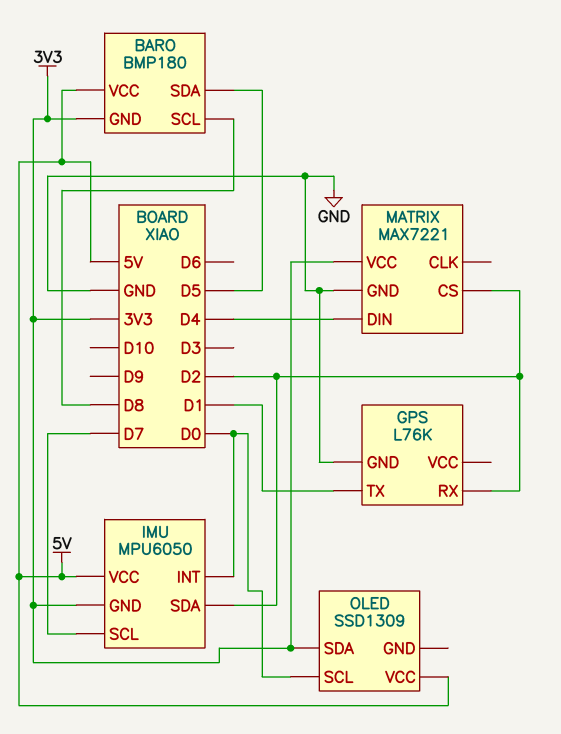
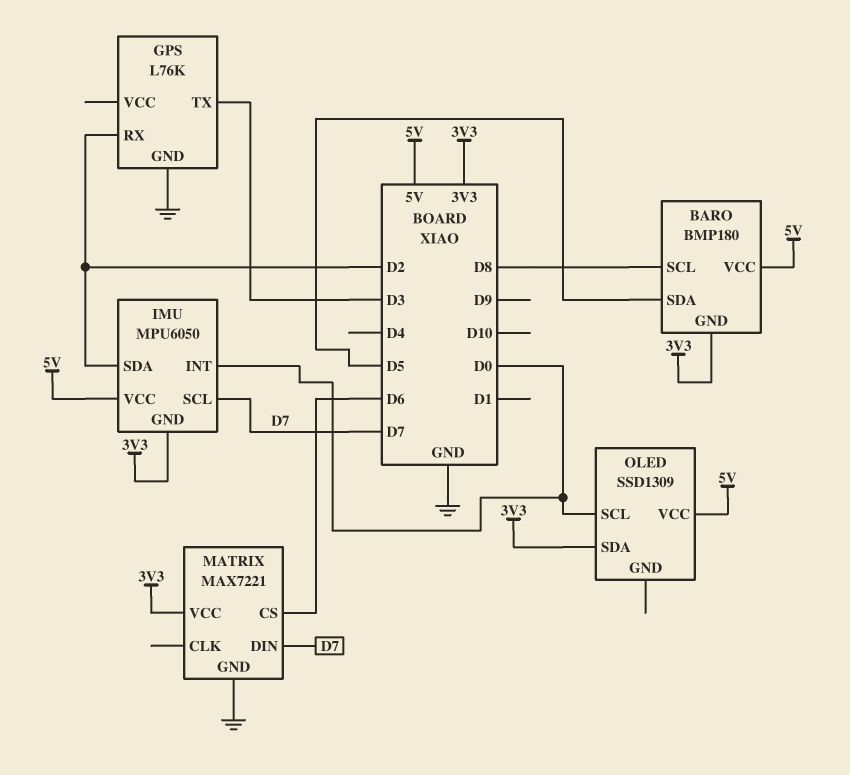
GPS pin TX: D1 -> D3
MATRIX pin CS: D2 -> D6
MATRIX pin DIN: D4 -> D7

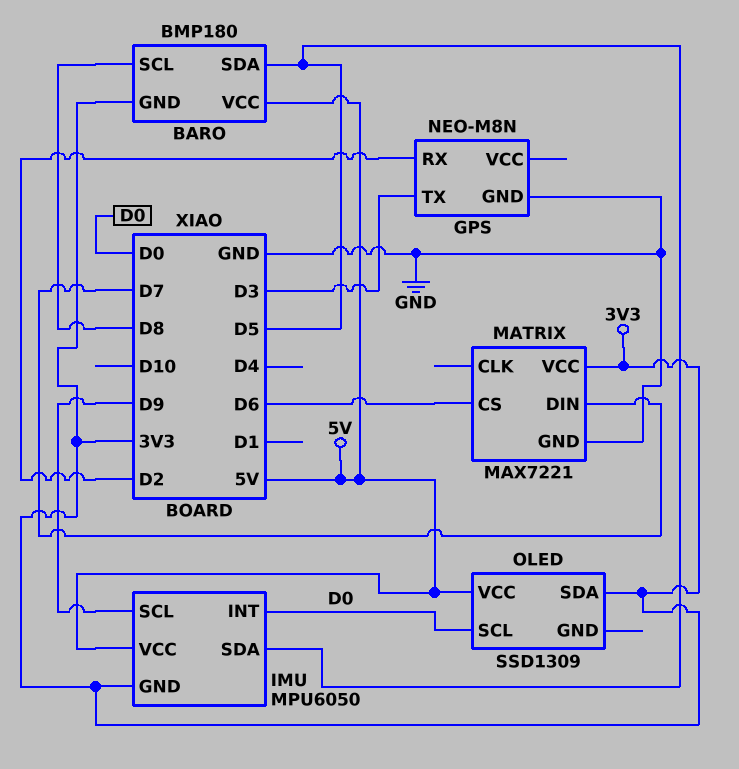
GPS: L76K -> NEO-M8N
IMU pin SCL: D7 -> D9
IMU pin SDA: D2 -> D5

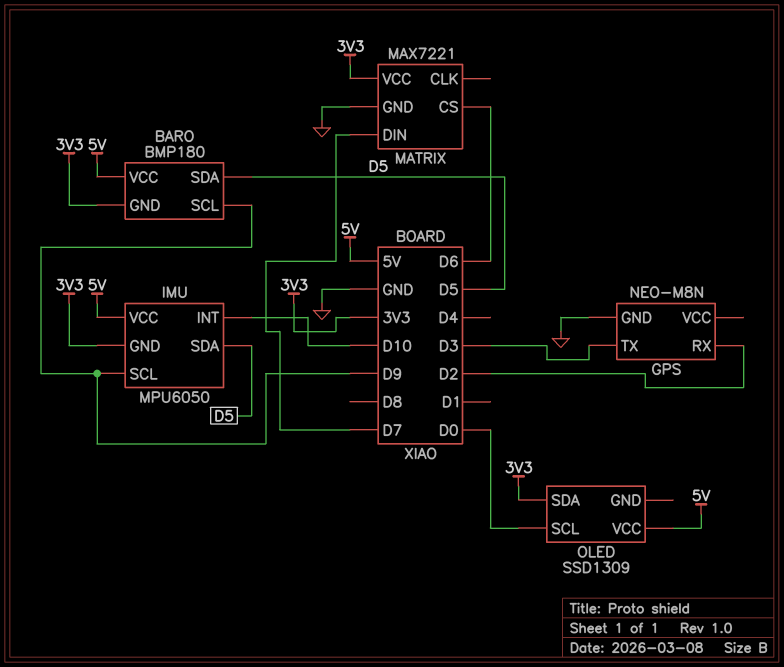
BARO pin SCL: D8 -> D9
IMU pin INT: D0 -> D10

